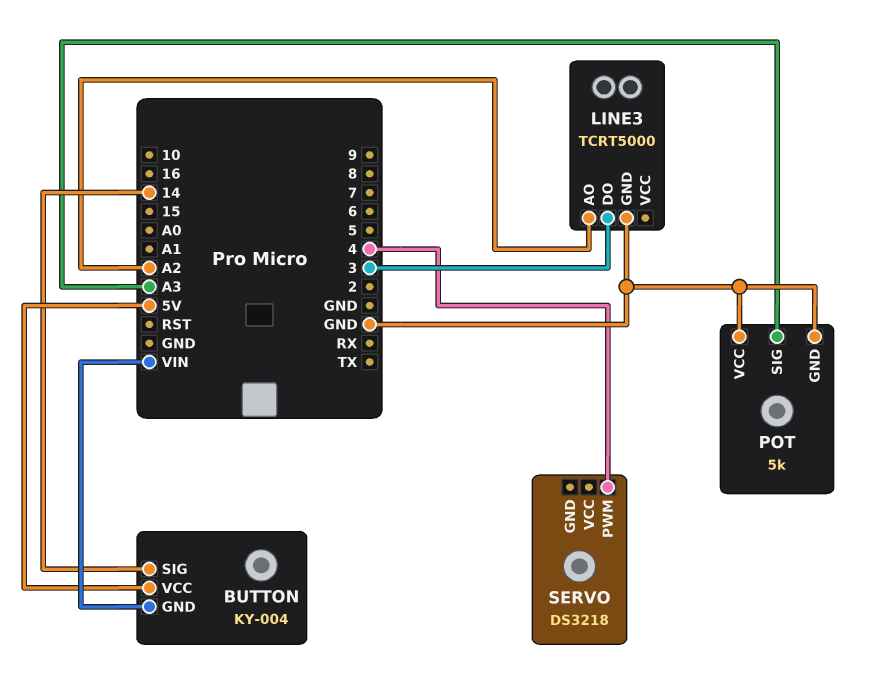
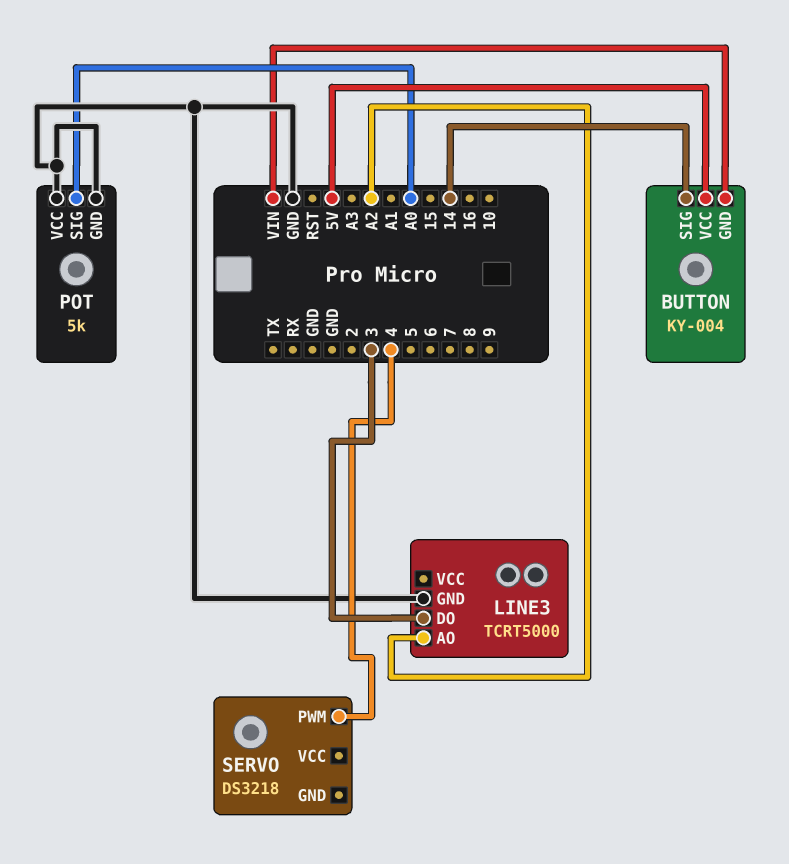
POT pin SIG: A3 -> A0

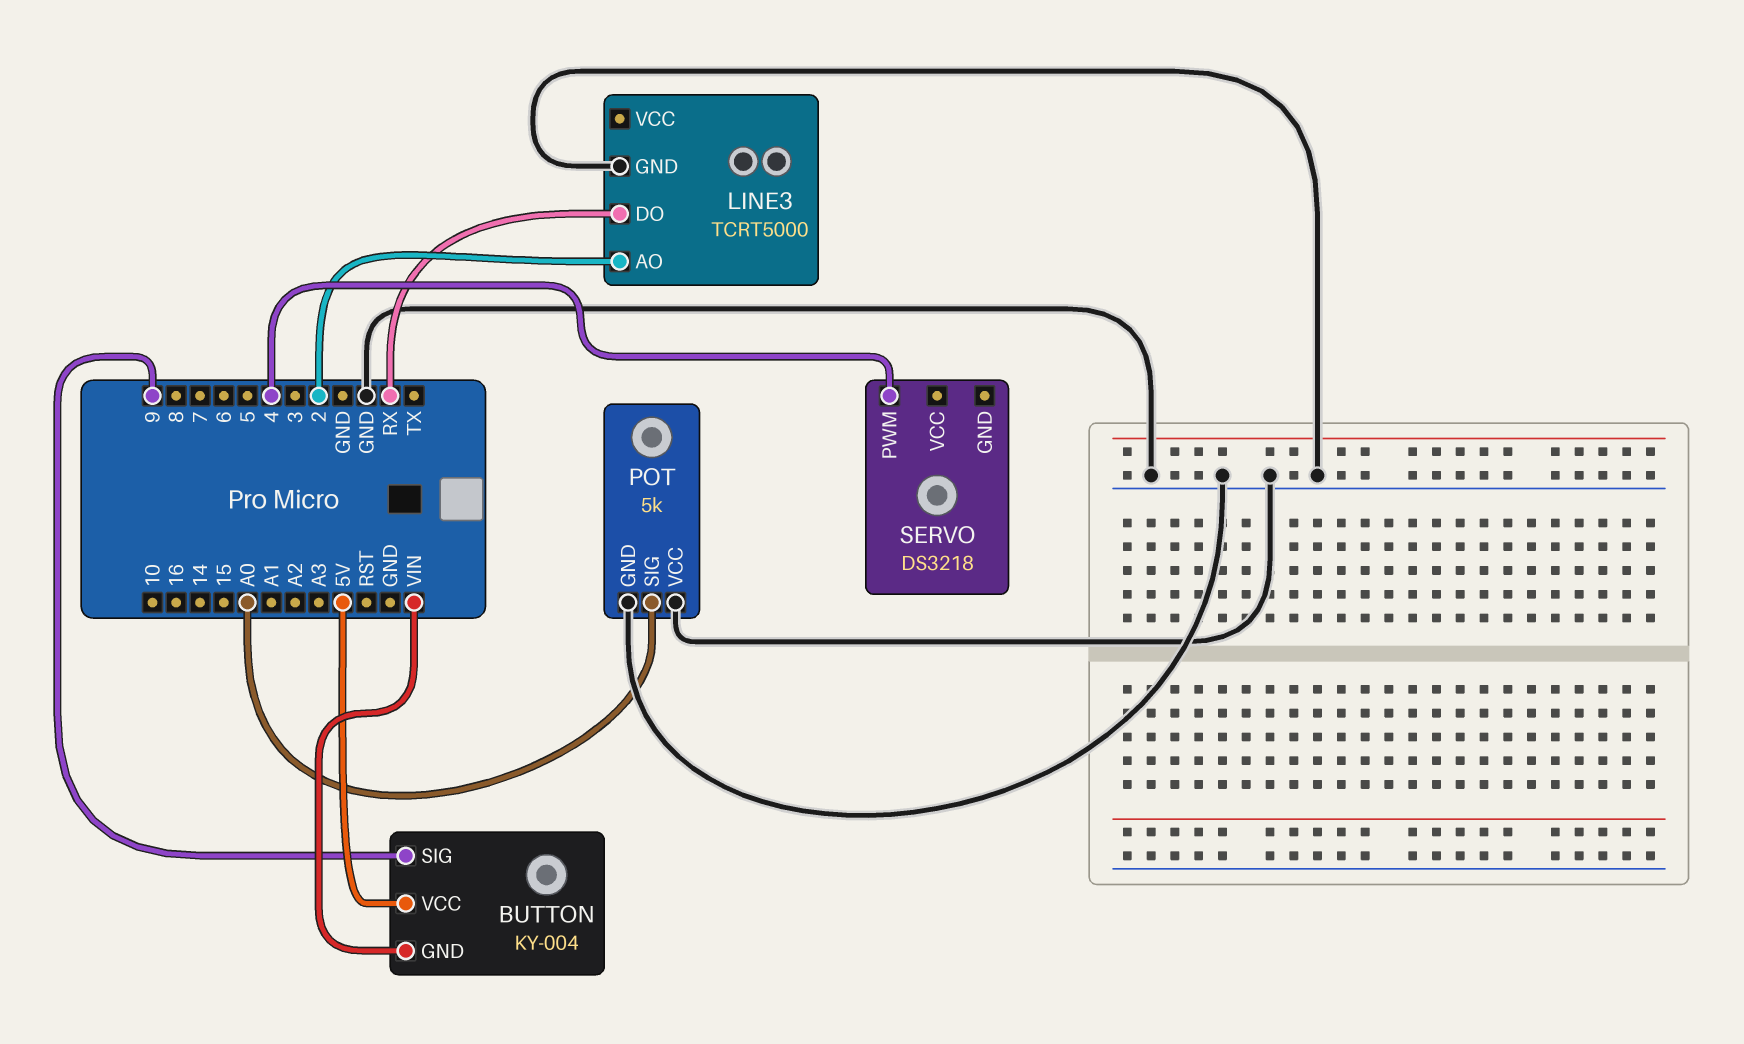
BUTTON pin SIG: 14 -> 9
LINE3 pin AO: A2 -> 2
LINE3 pin DO: 3 -> RX

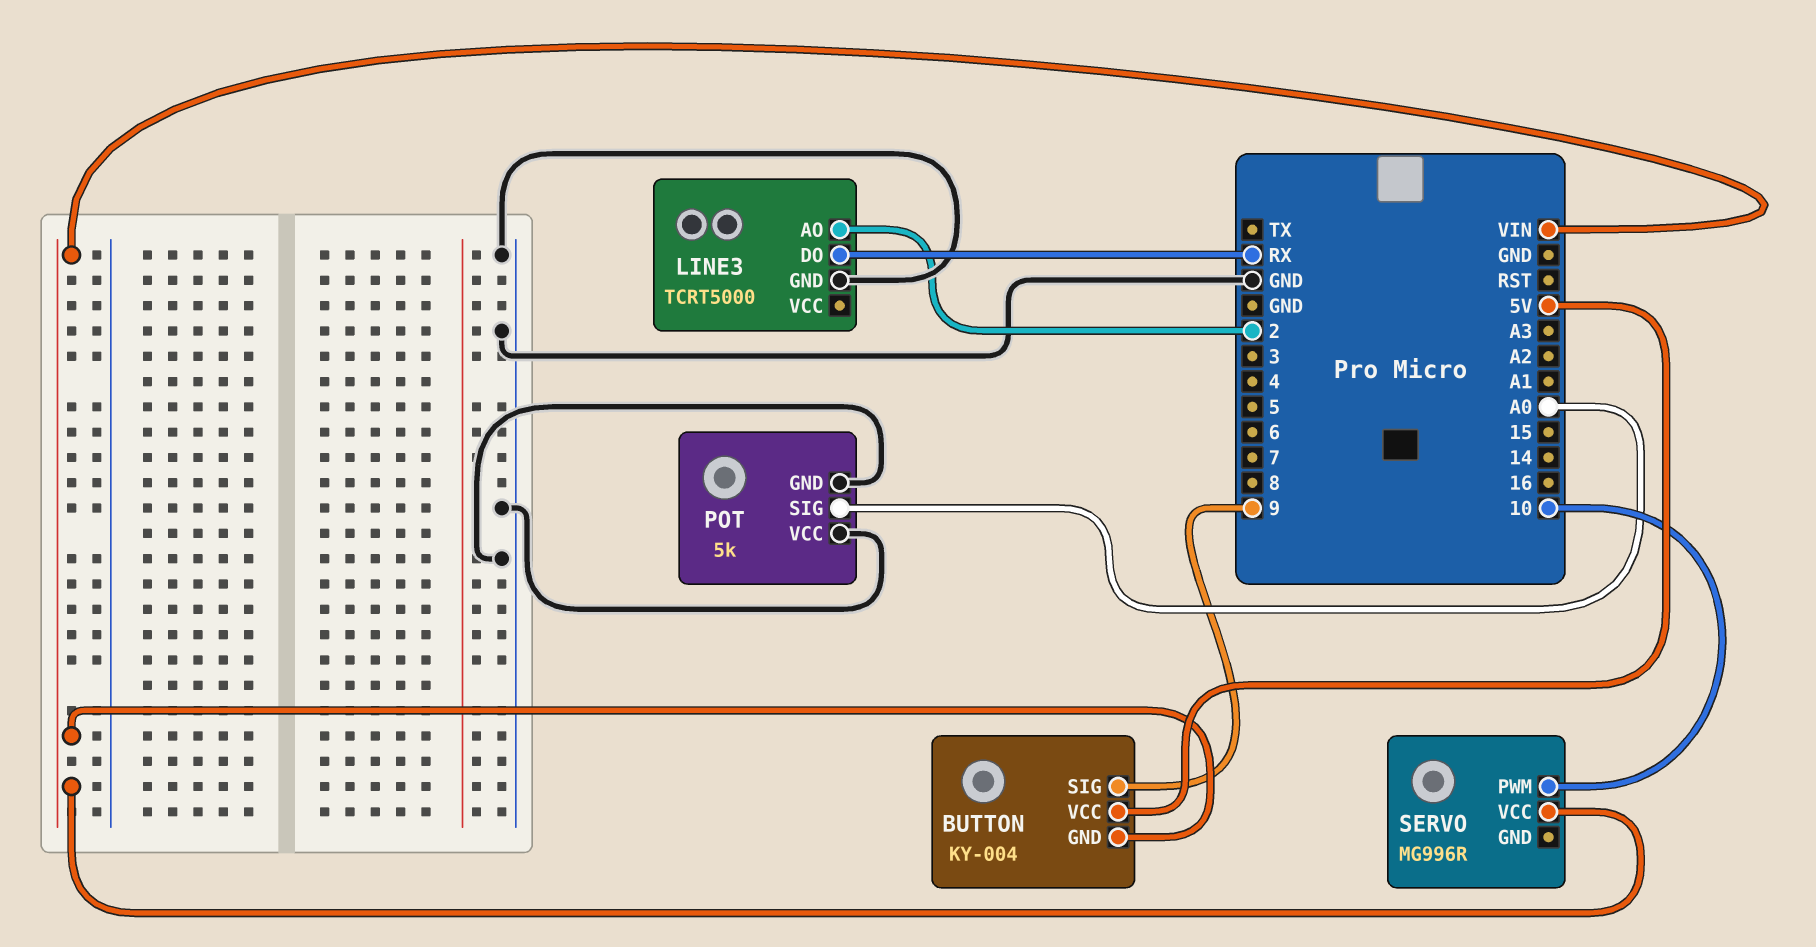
SERVO: DS3218 -> MG996R
SERVO pin PWM: 4 -> 10
SERVO pin VCC: none -> VIN

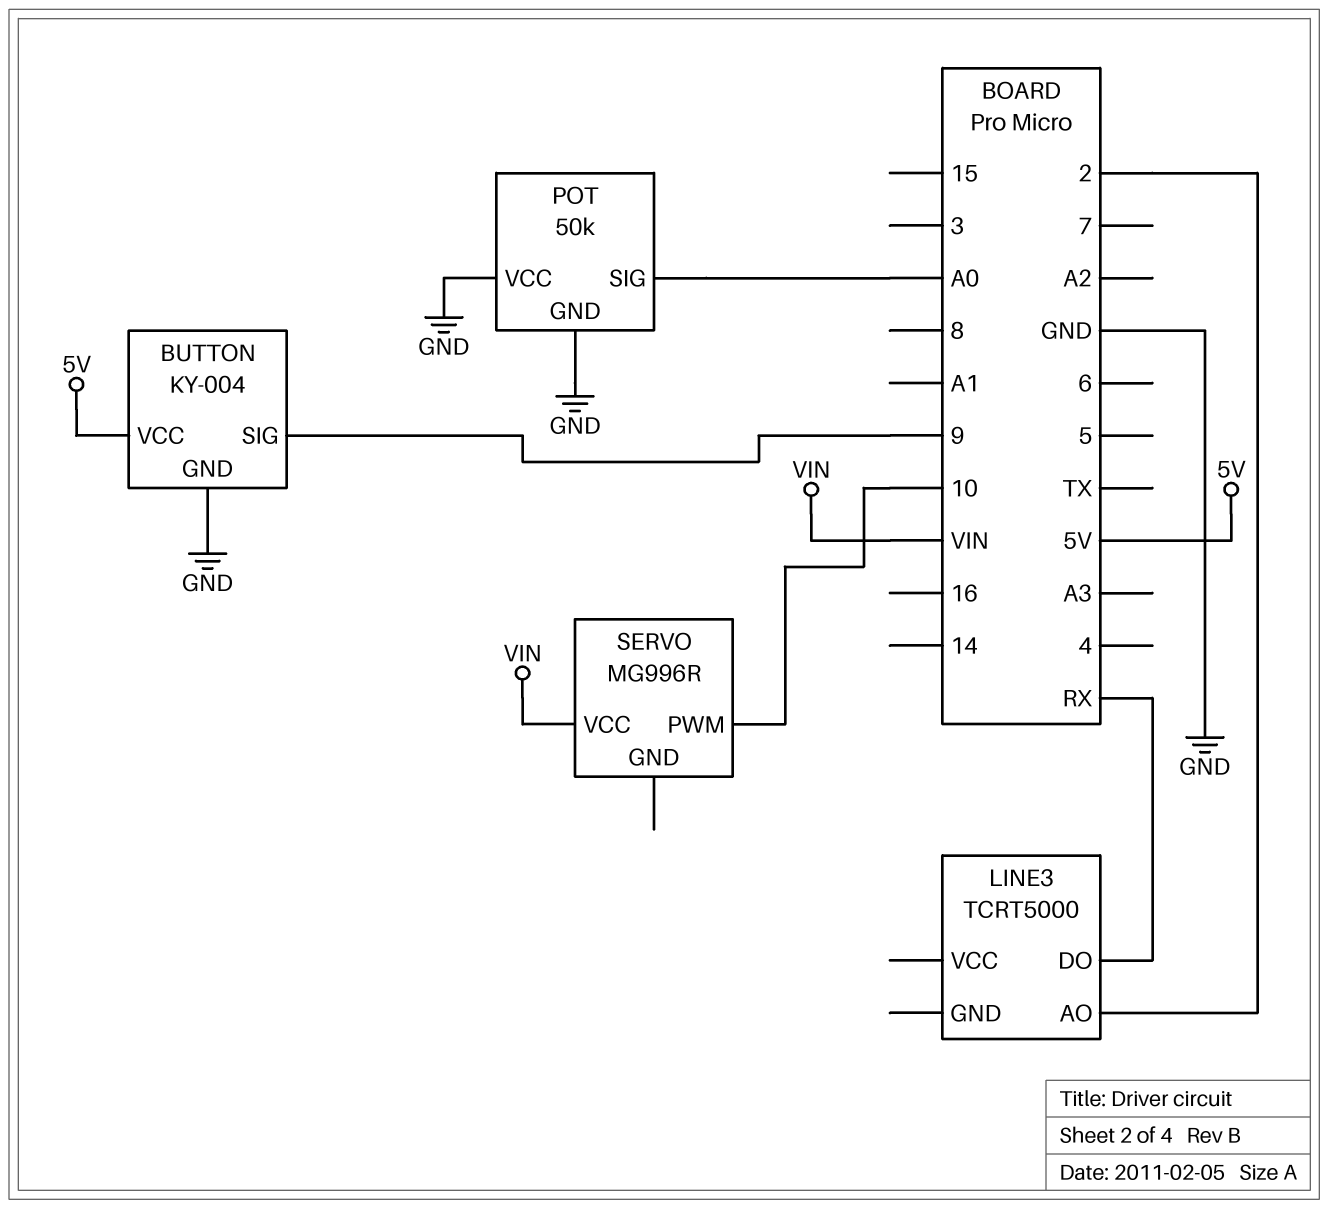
BUTTON pin GND: VIN -> GND
LINE3 pin GND: GND -> none
POT: 5k -> 50k

